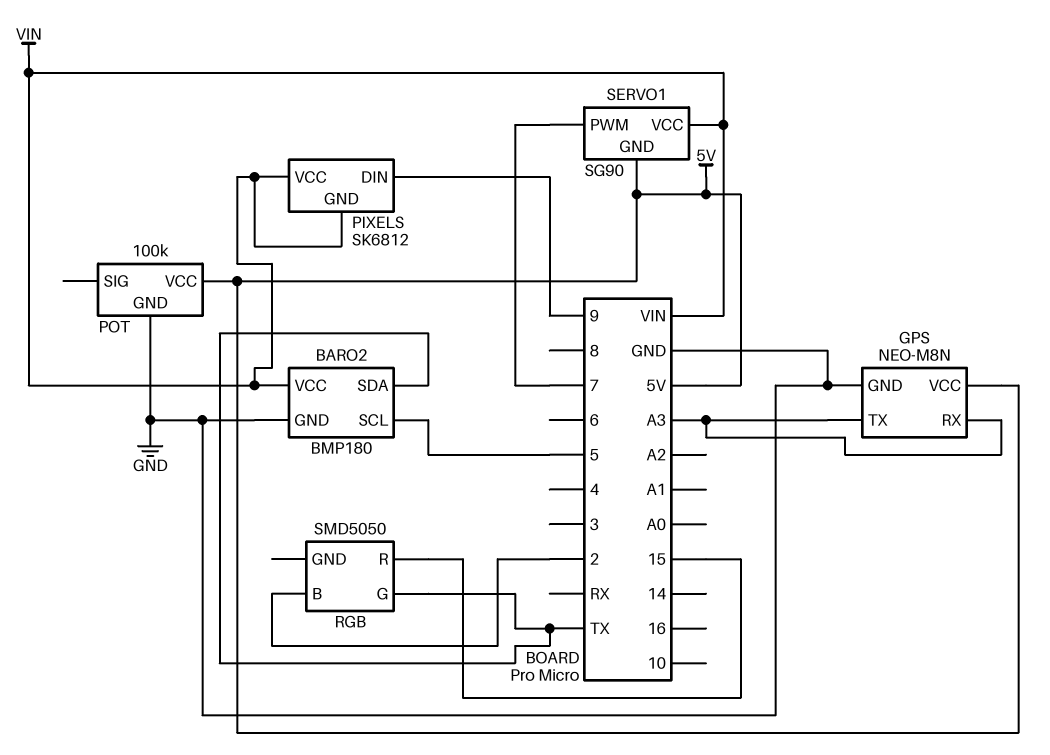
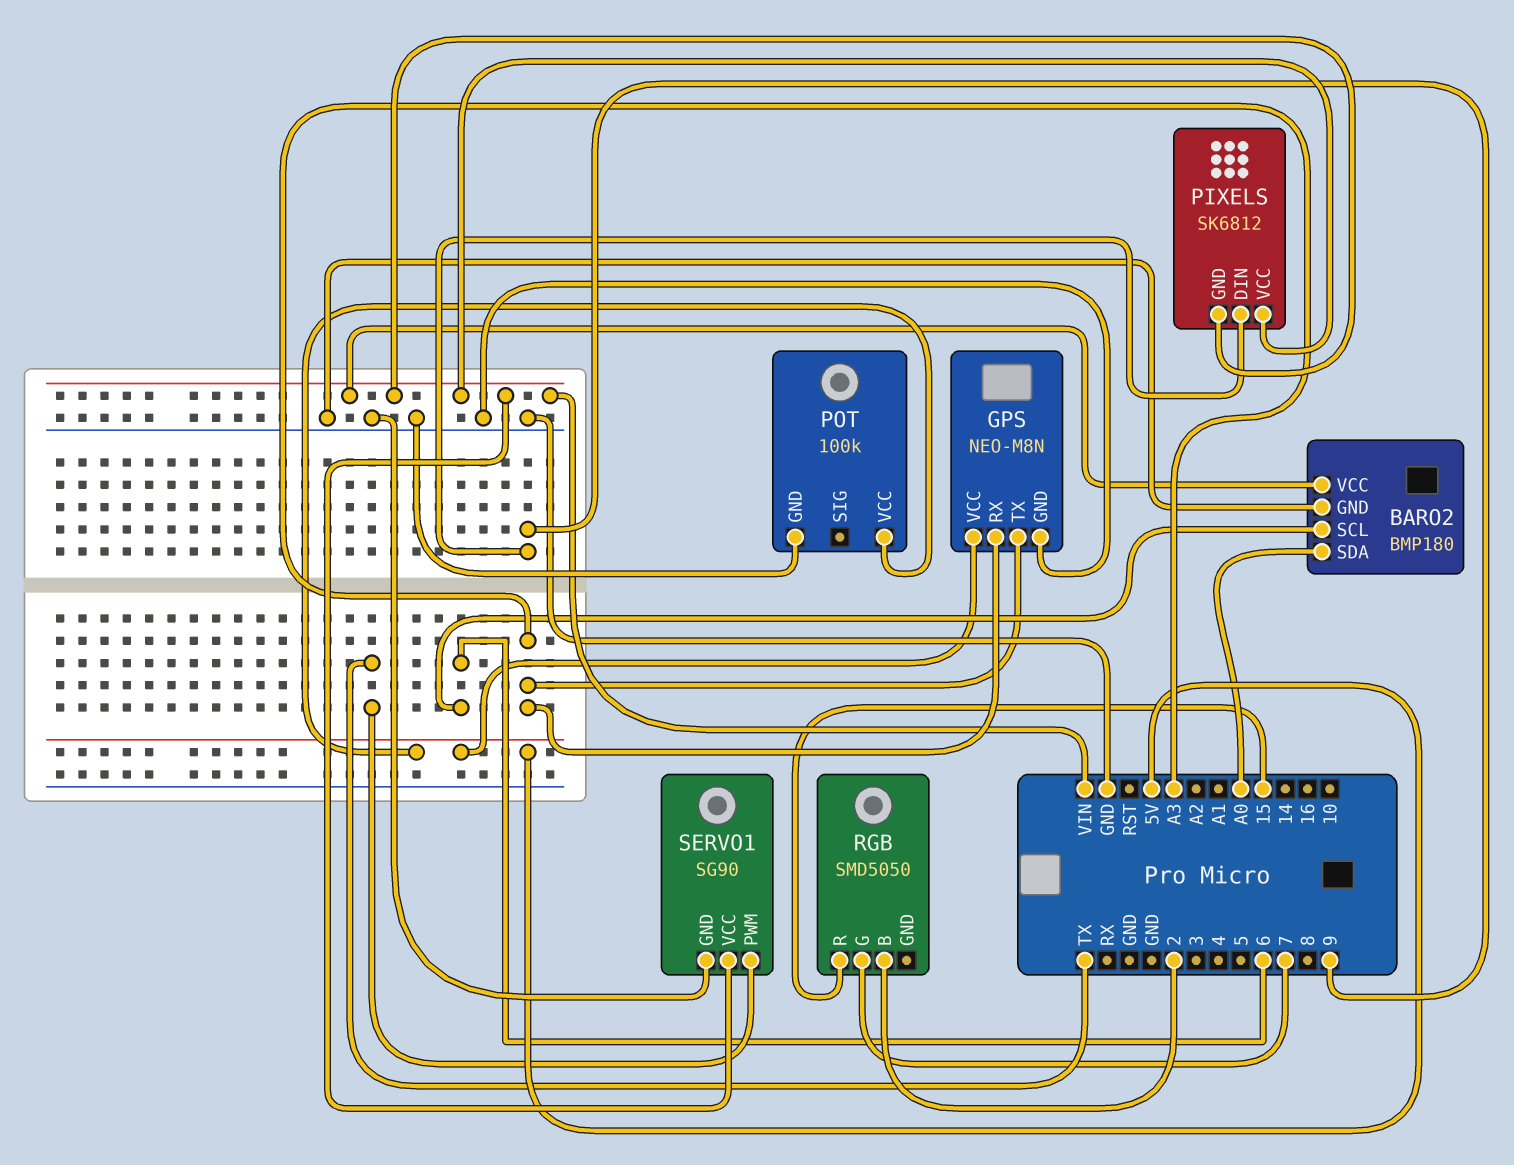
BARO2 pin SCL: 5 -> 6
BARO2 pin SDA: TX -> A0
RGB pin G: TX -> 7
SERVO1 pin GND: 5V -> GND
SERVO1 pin PWM: 7 -> TX

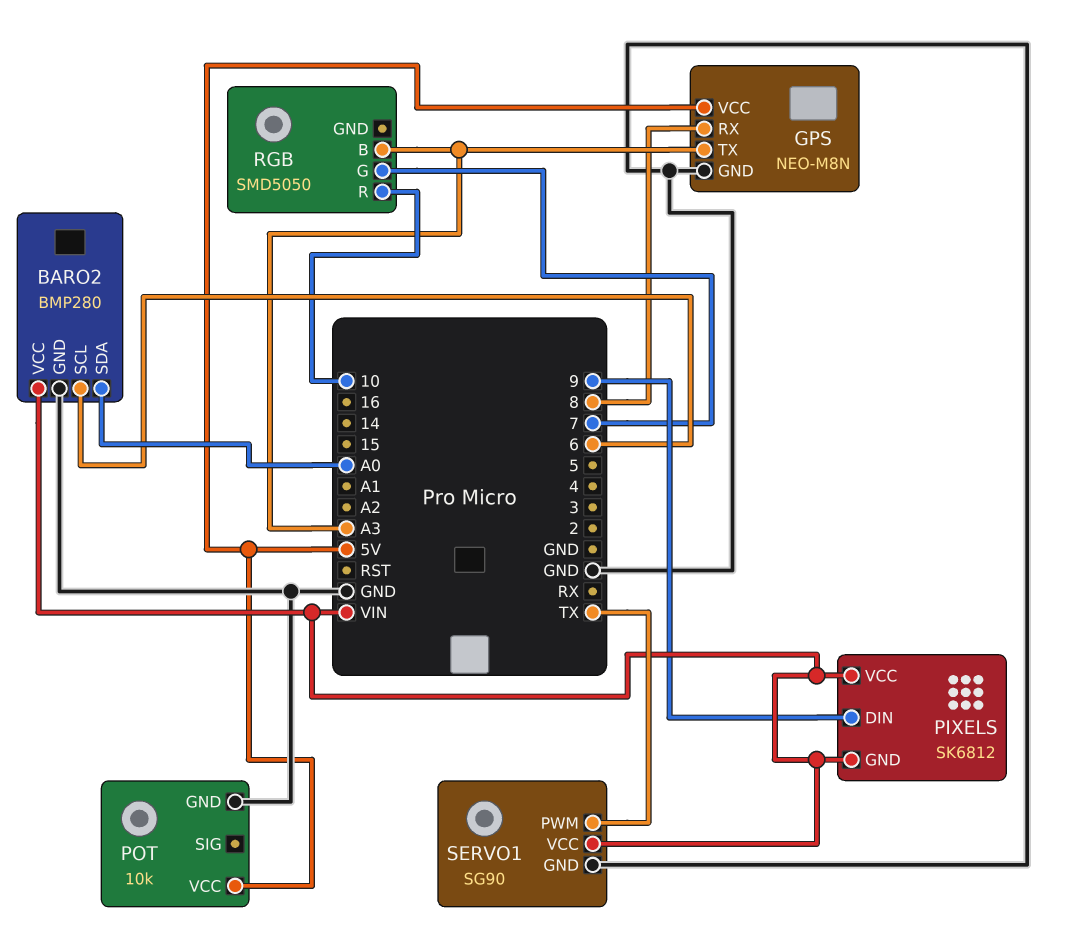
BARO2: BMP180 -> BMP280
GPS pin RX: A3 -> 8
POT: 100k -> 10k
RGB pin B: 2 -> A3
RGB pin R: 15 -> 10

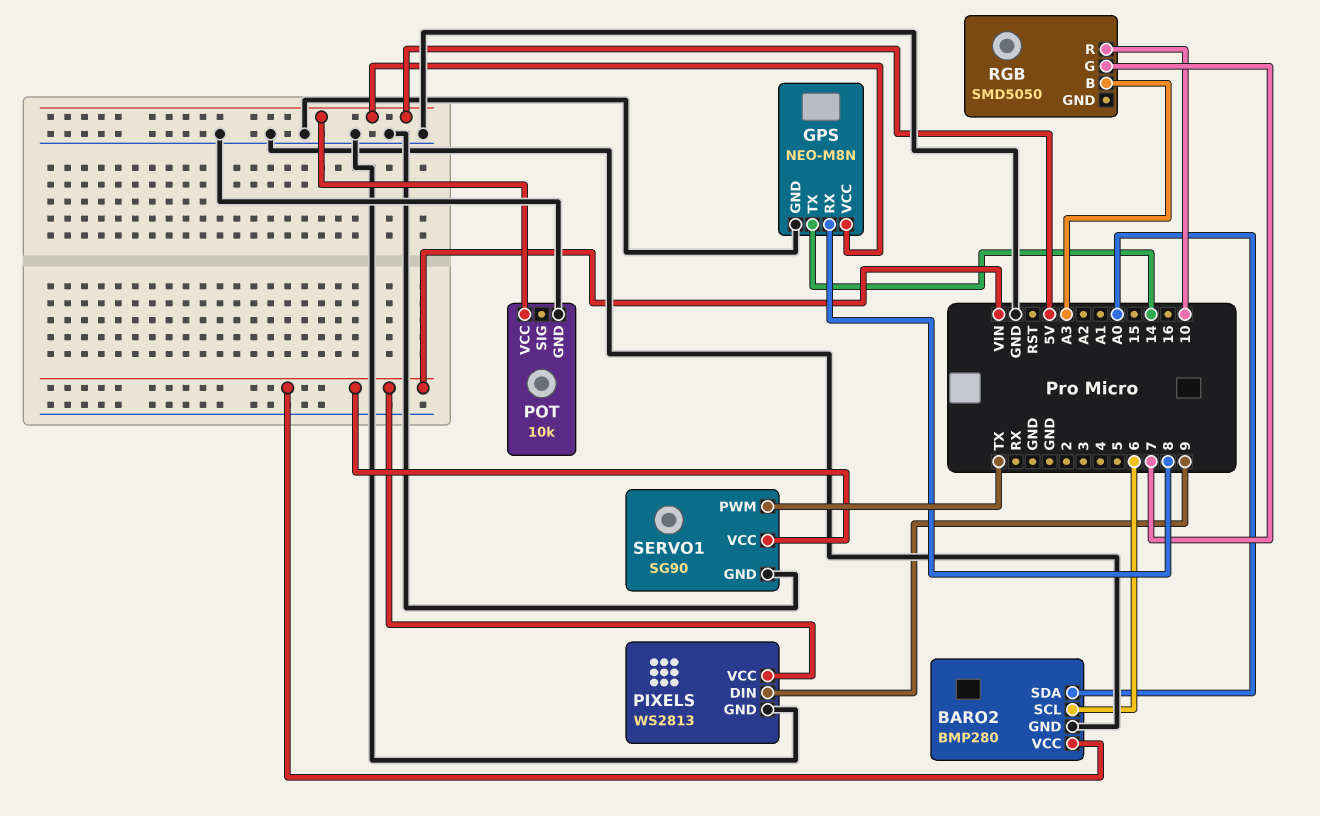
GPS pin TX: A3 -> 14
PIXELS: SK6812 -> WS2813
PIXELS pin GND: VIN -> GND

